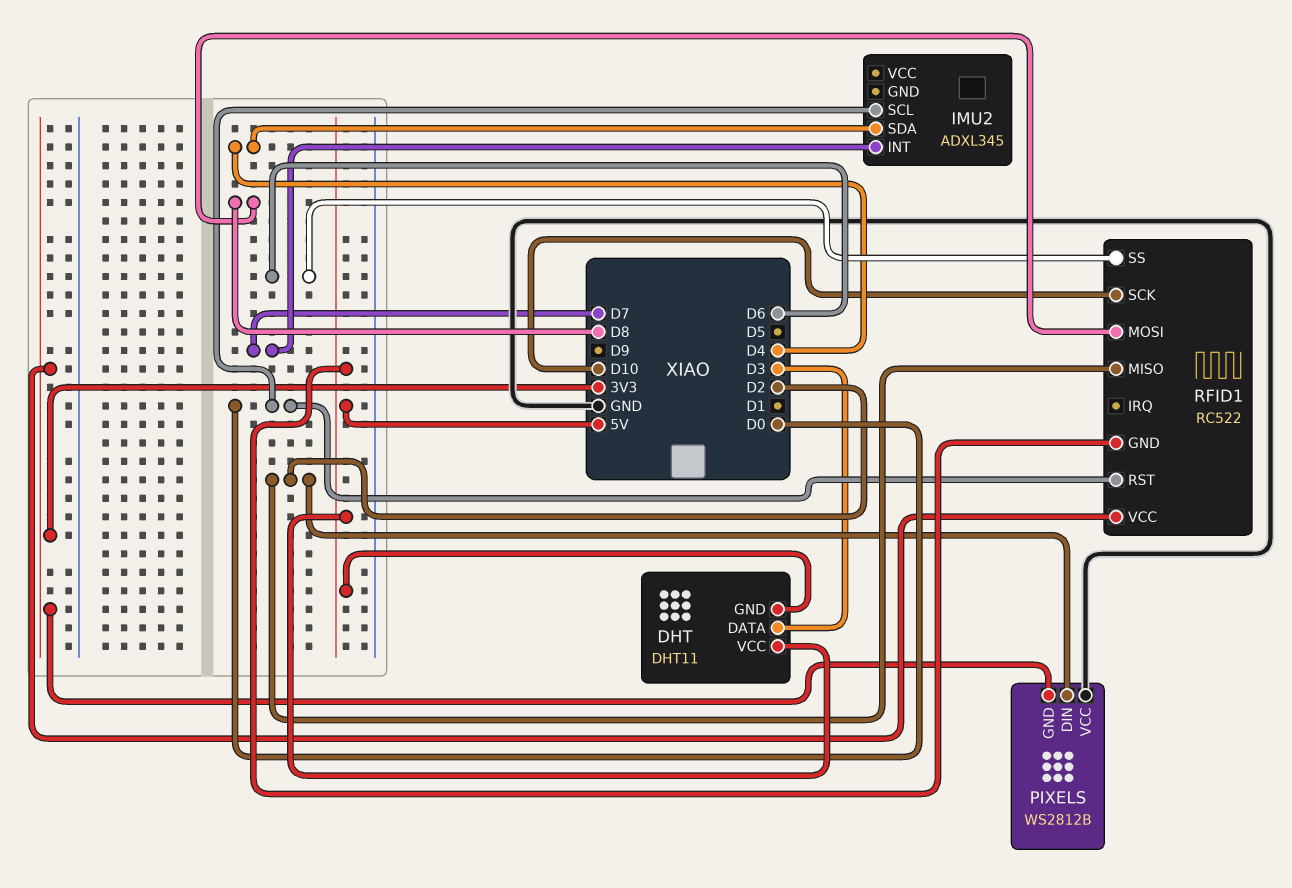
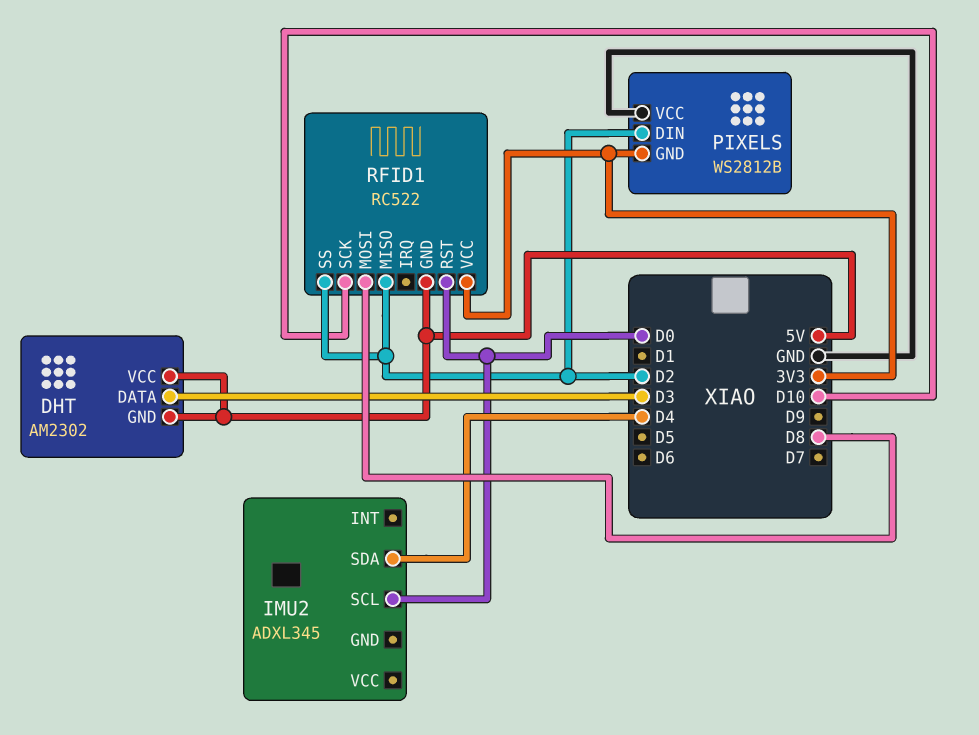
DHT: DHT11 -> AM2302
IMU2 pin INT: D7 -> none
RFID1 pin SS: D6 -> D2

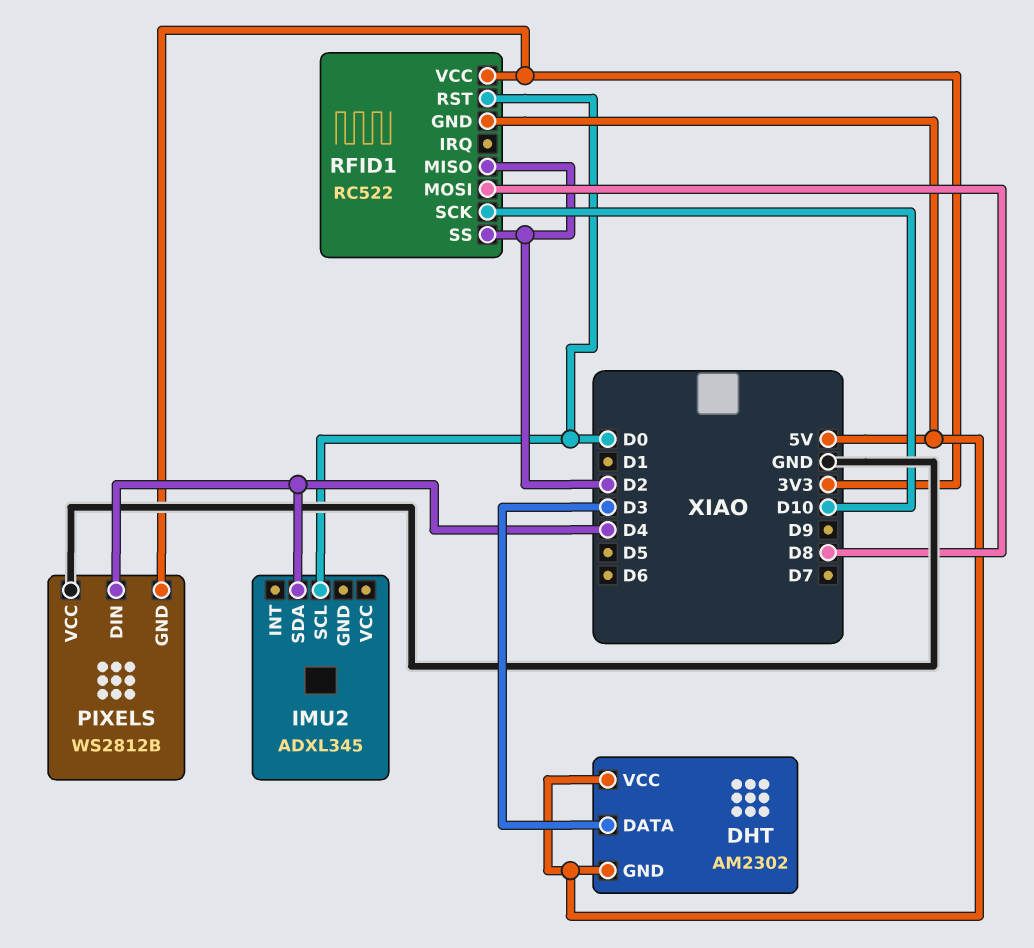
PIXELS pin DIN: D2 -> D4

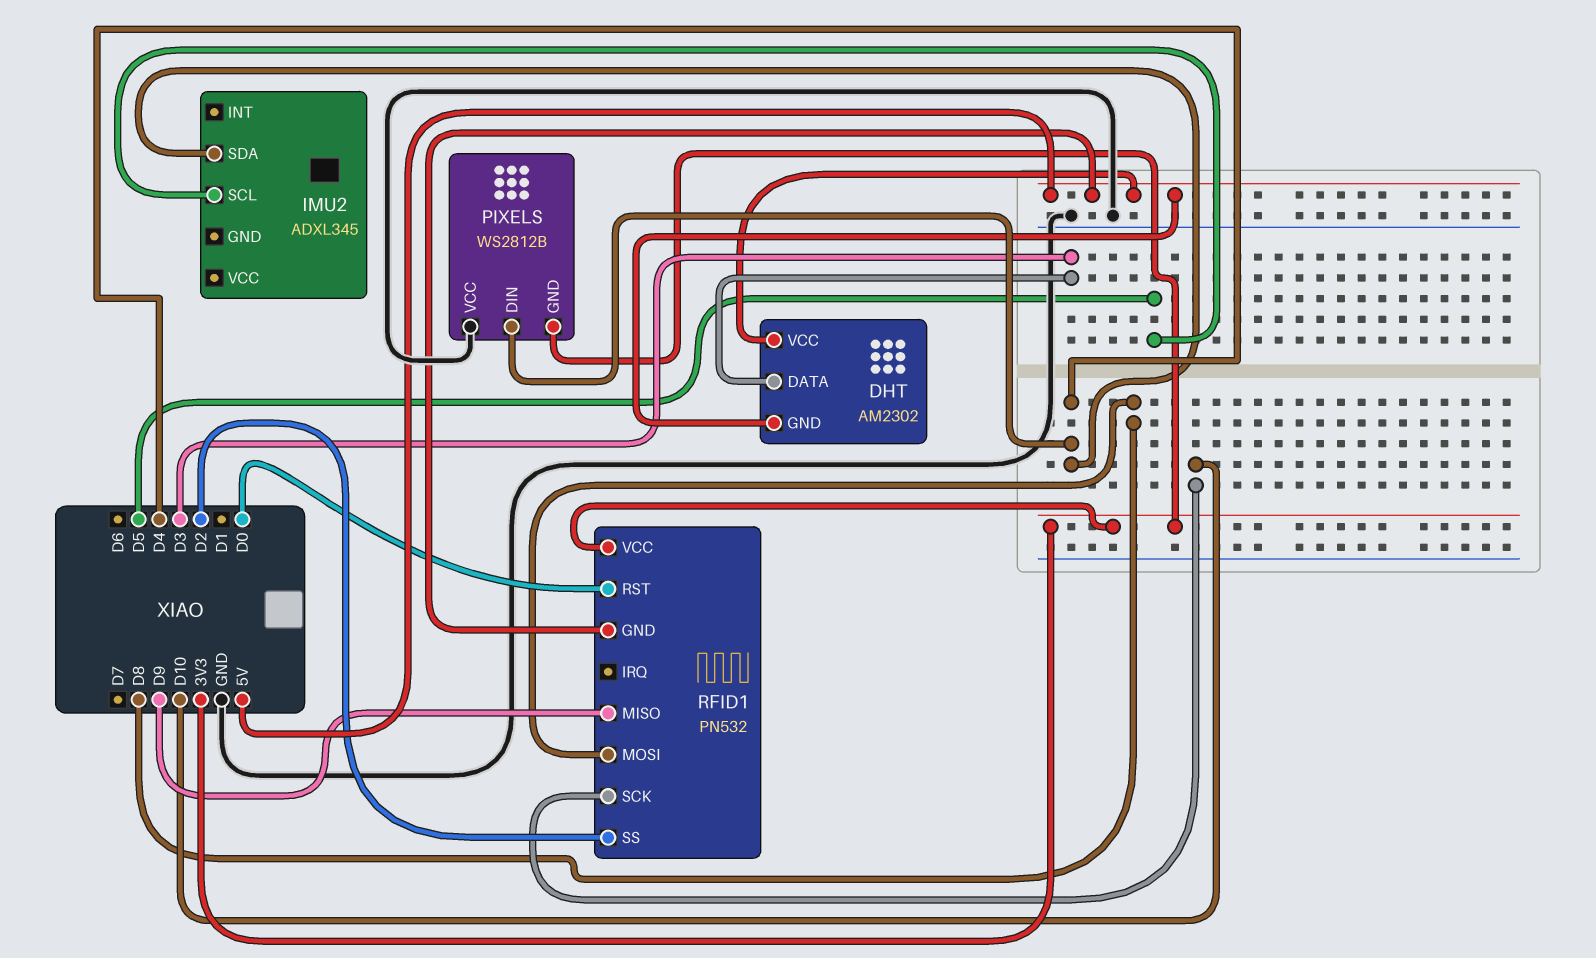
IMU2 pin SCL: D0 -> D5
RFID1: RC522 -> PN532
RFID1 pin MISO: D2 -> D9

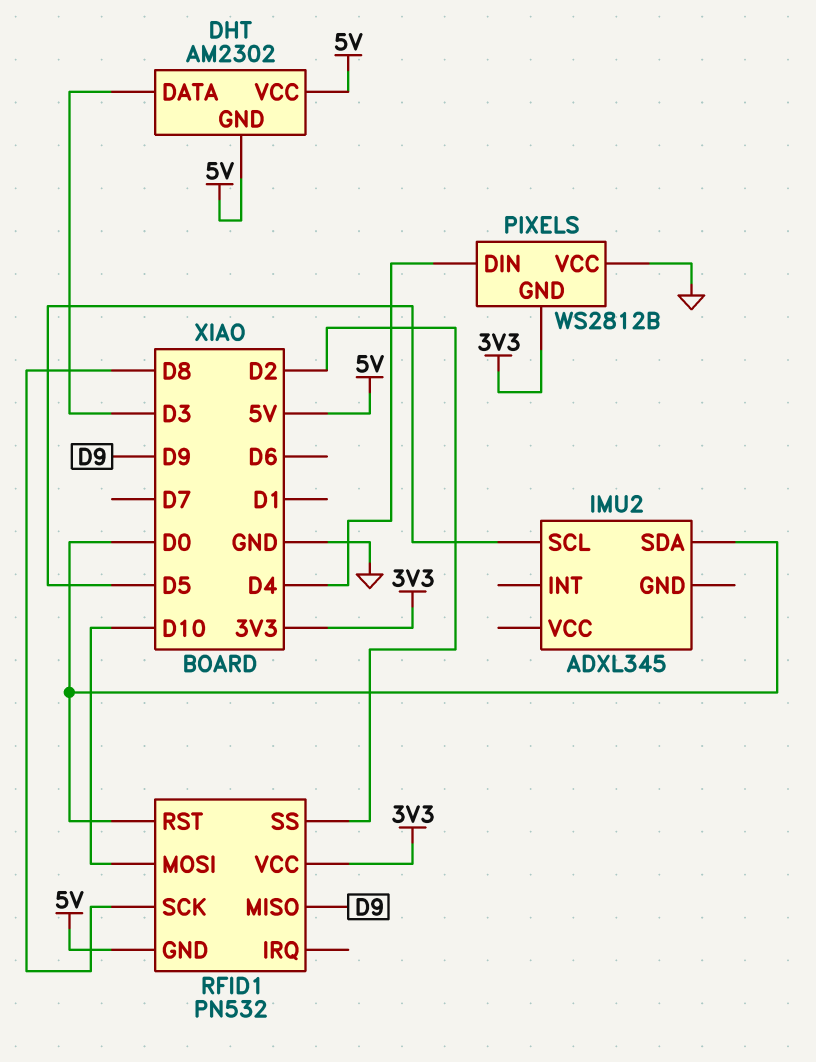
IMU2 pin SDA: D4 -> D0
RFID1 pin MOSI: D8 -> D10
RFID1 pin SCK: D10 -> D8

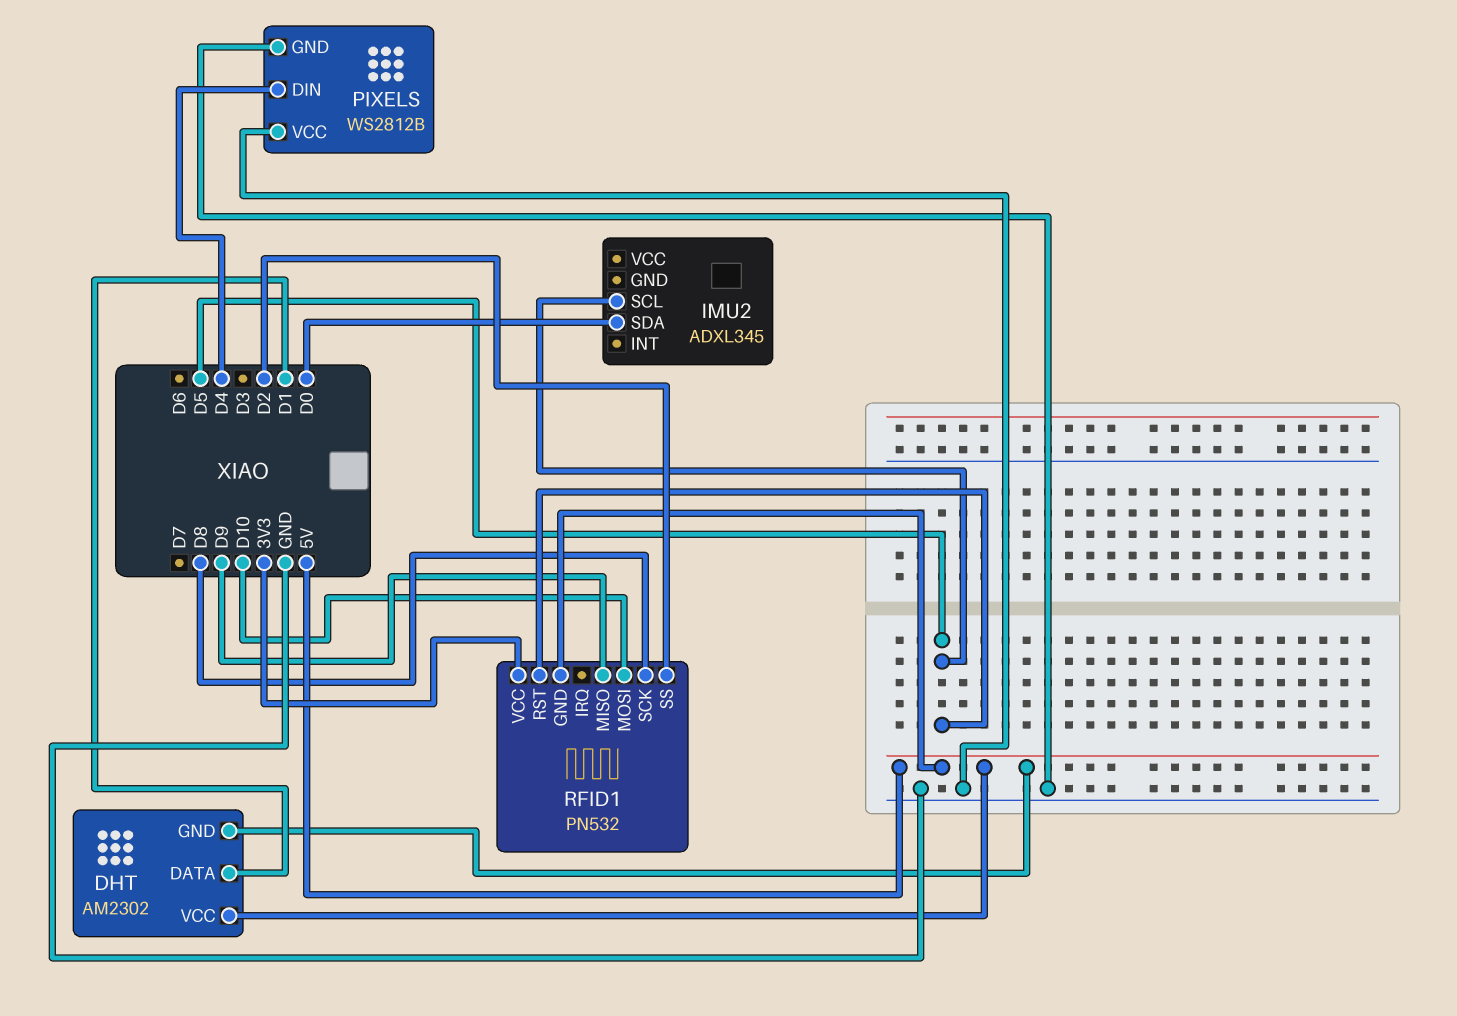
DHT pin DATA: D3 -> D1
PIXELS pin GND: 3V3 -> GND
RFID1 pin RST: D0 -> D5

